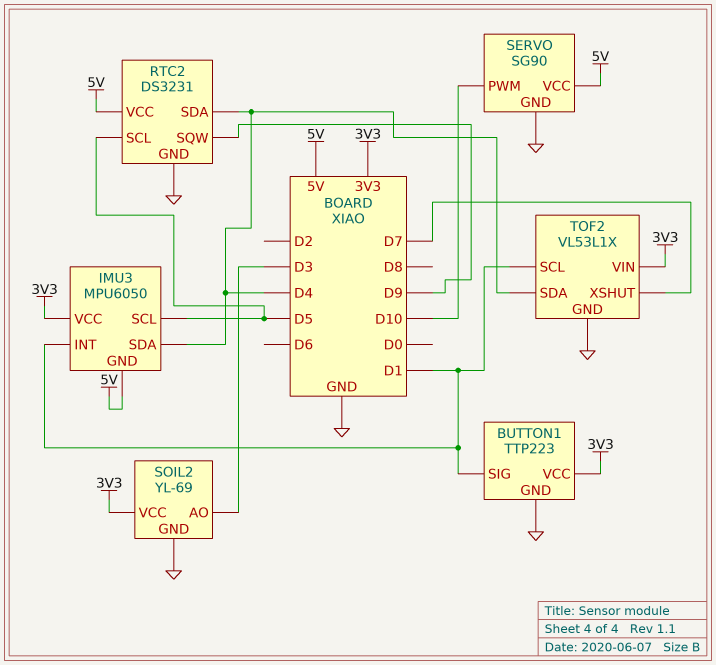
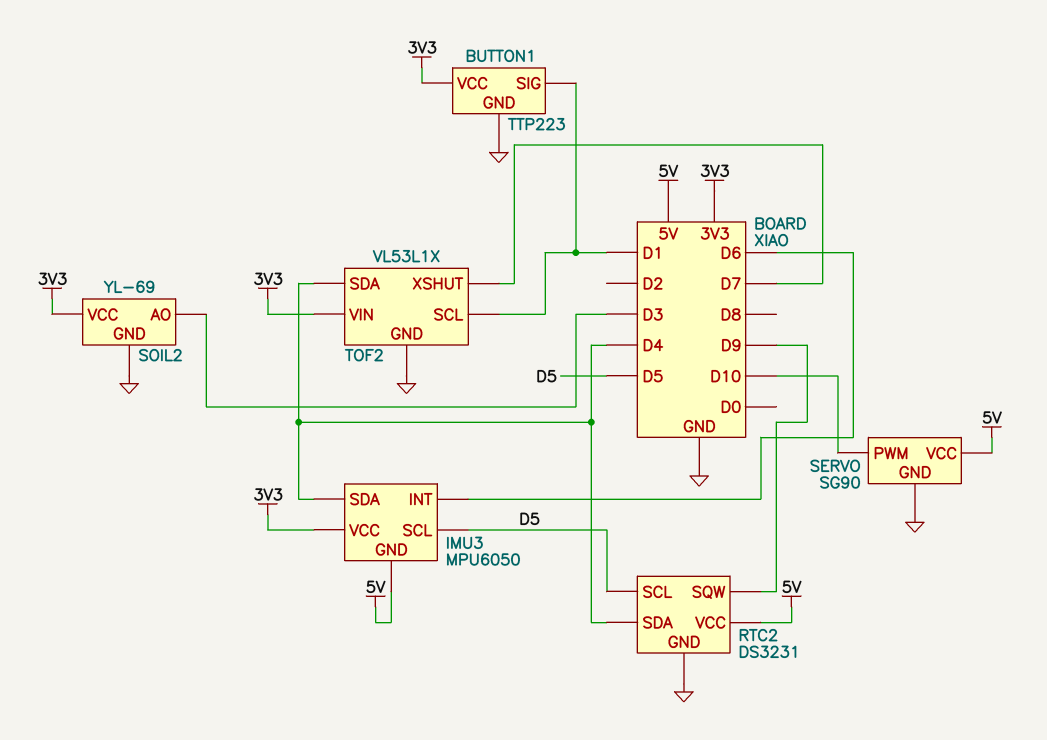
IMU3 pin INT: D1 -> D6

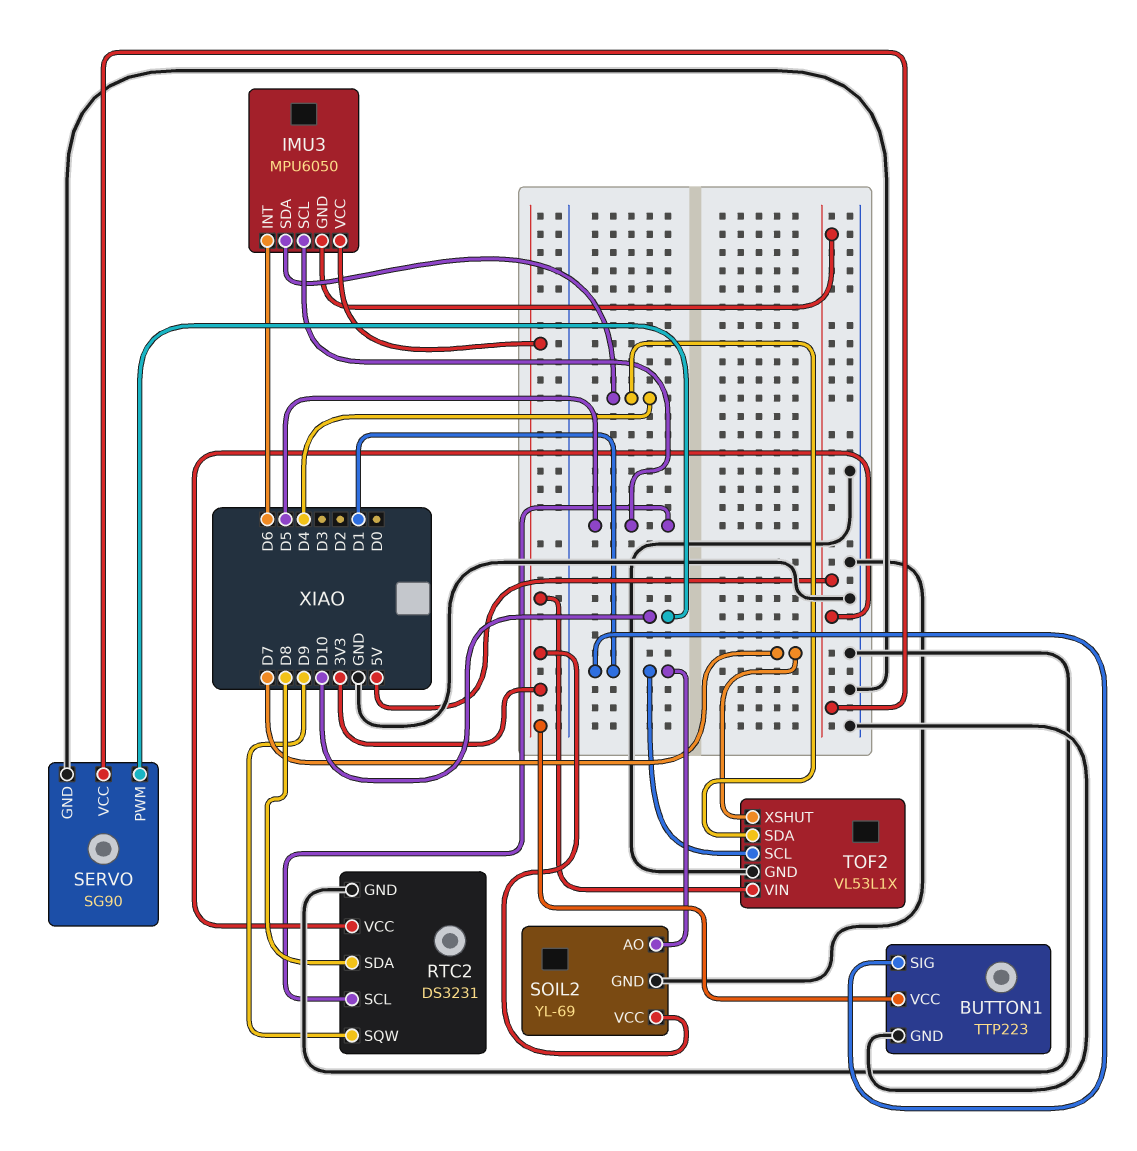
RTC2 pin SDA: D4 -> D8
SOIL2 pin AO: D3 -> D1

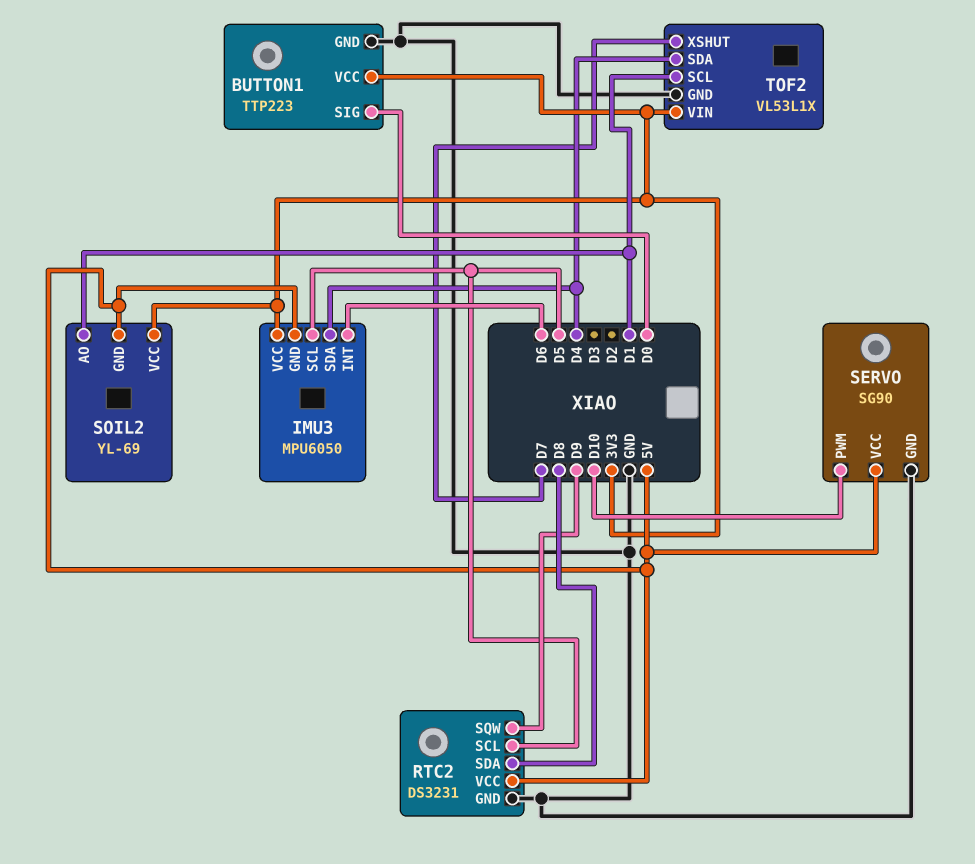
BUTTON1 pin SIG: D1 -> D0
SOIL2 pin GND: GND -> 5V

